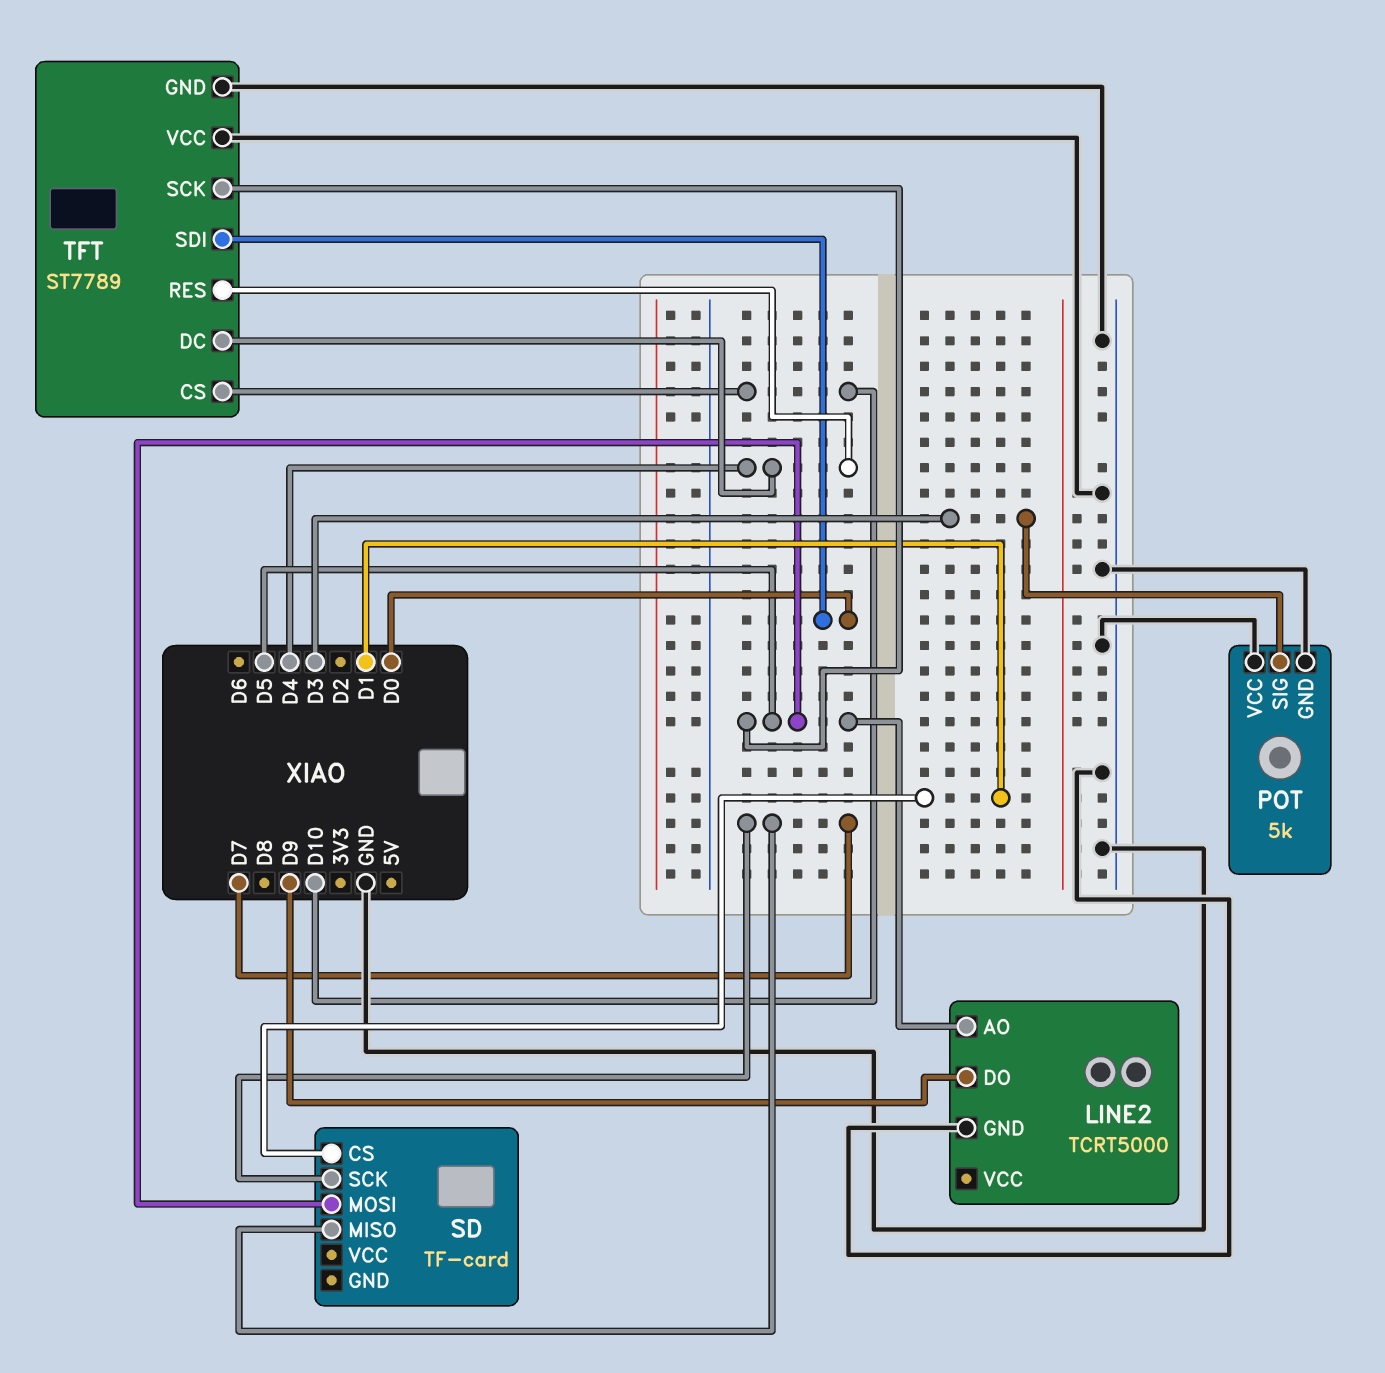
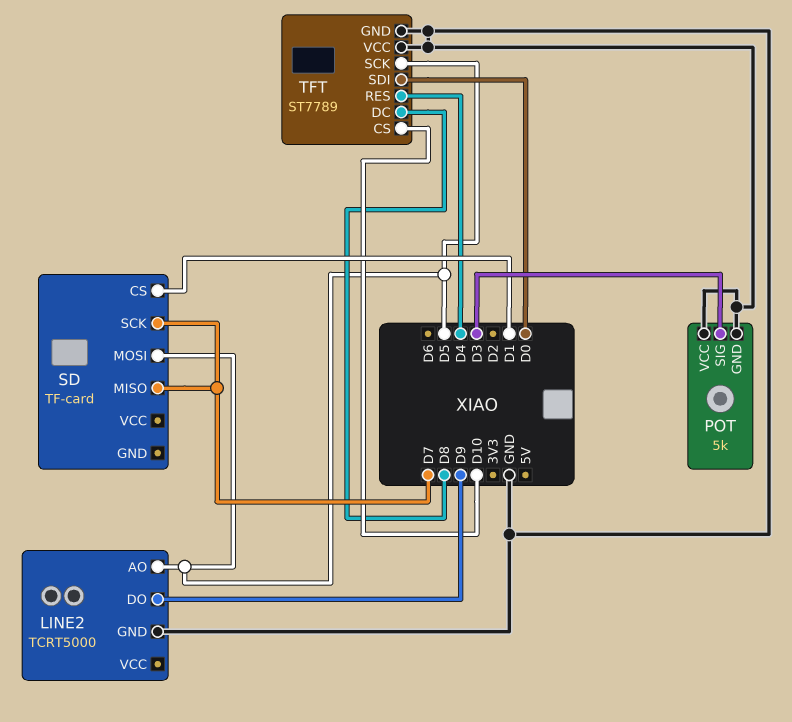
TFT pin DC: D4 -> D8

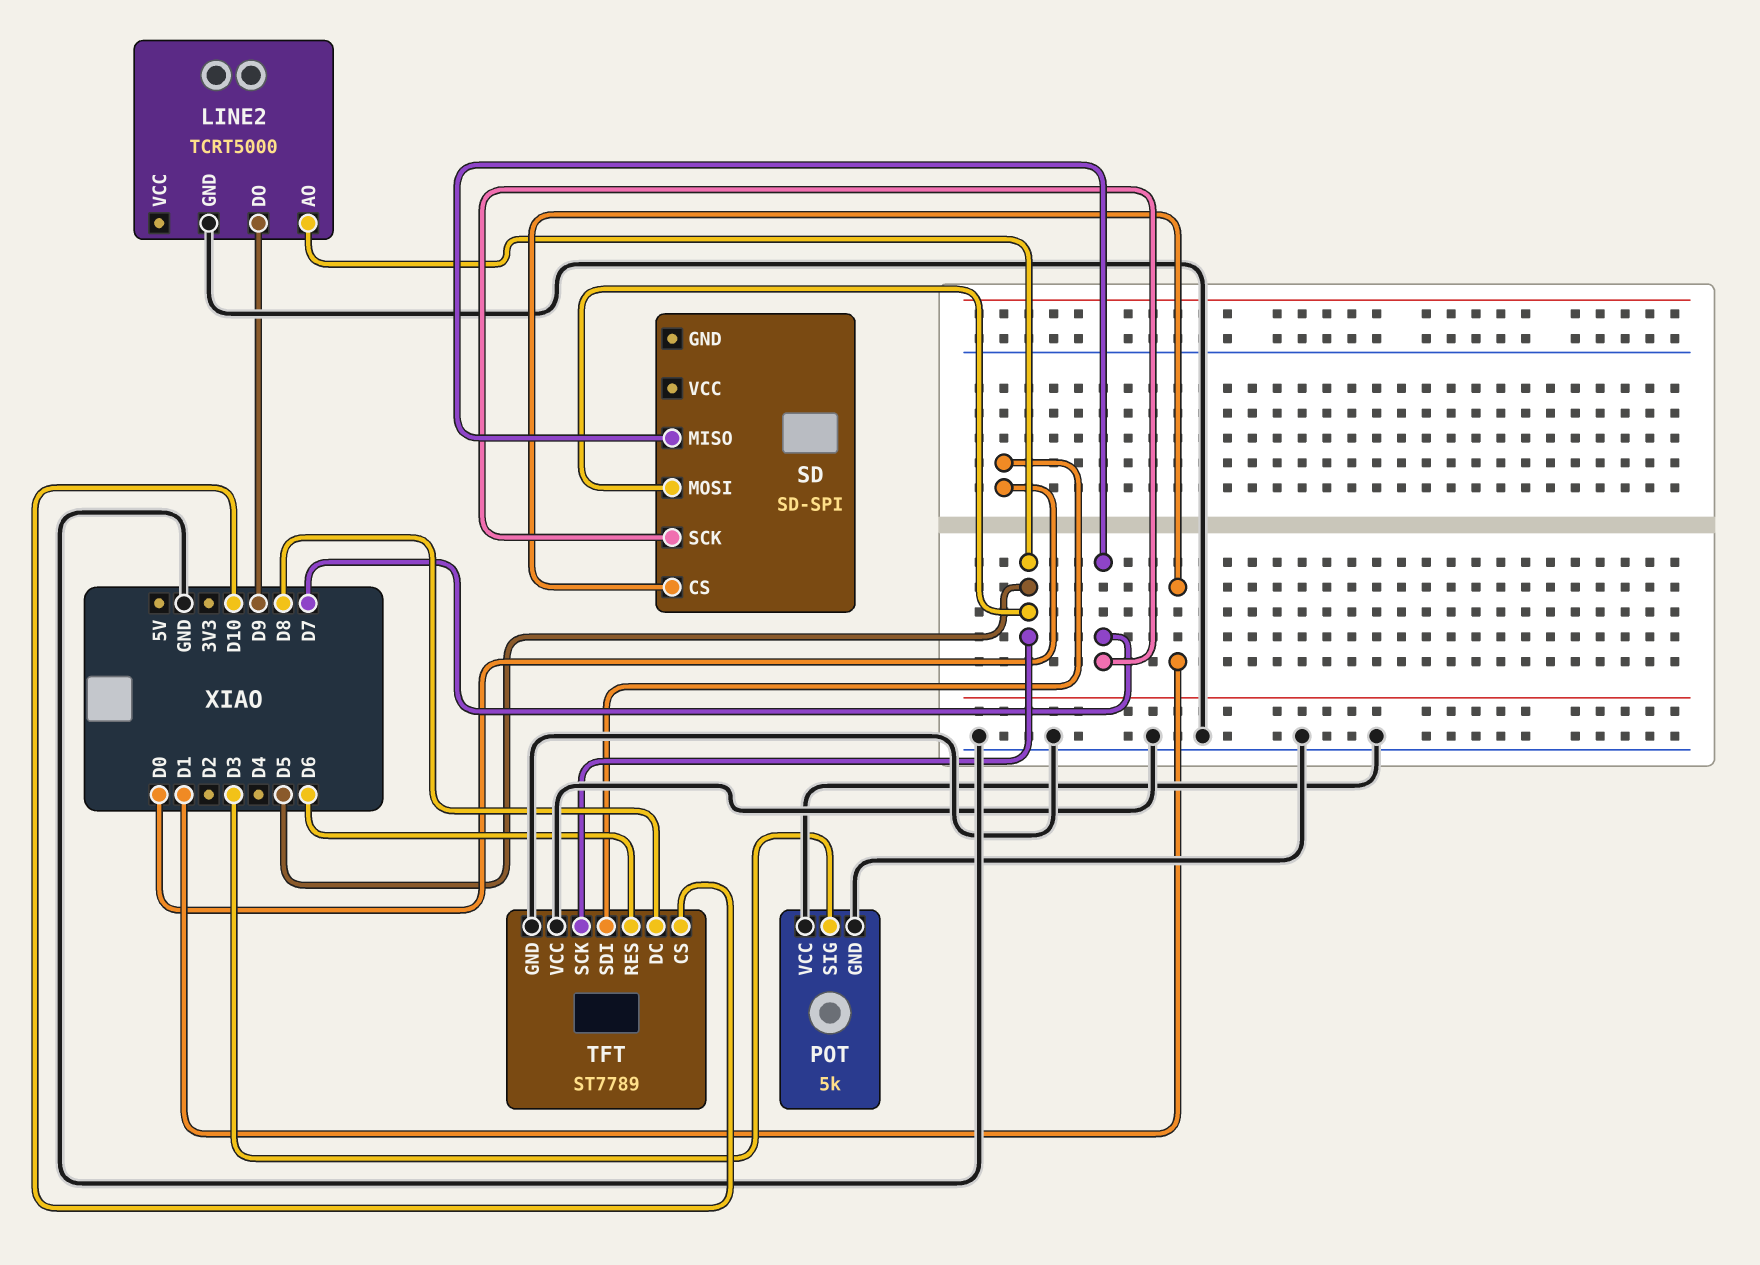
SD: TF-card -> SD-SPI
TFT pin RES: D4 -> D6

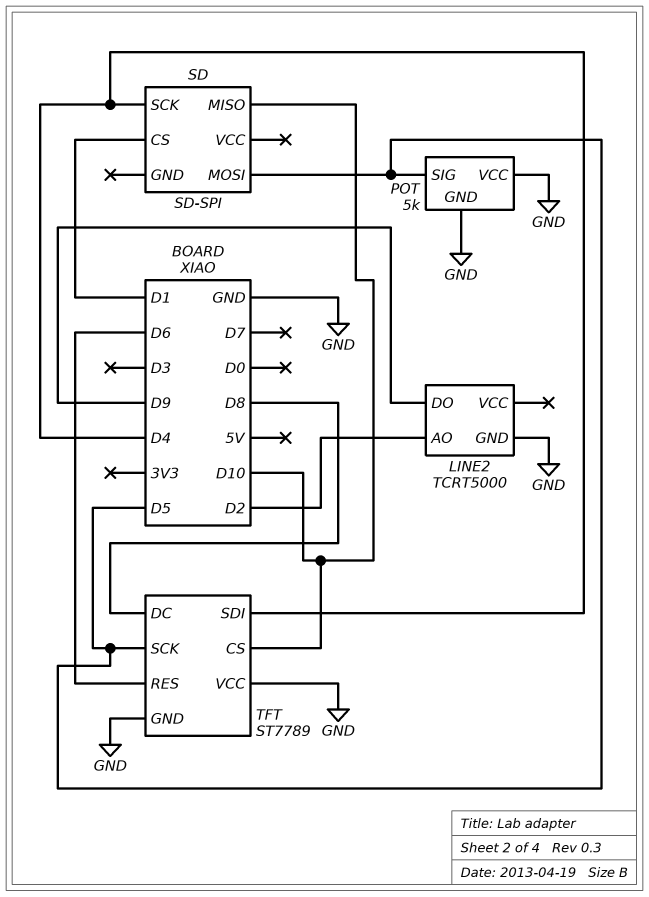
LINE2 pin AO: D5 -> D2
POT pin SIG: D3 -> D5
SD pin MISO: D7 -> D10
SD pin SCK: D7 -> D4
TFT pin SDI: D0 -> D4

